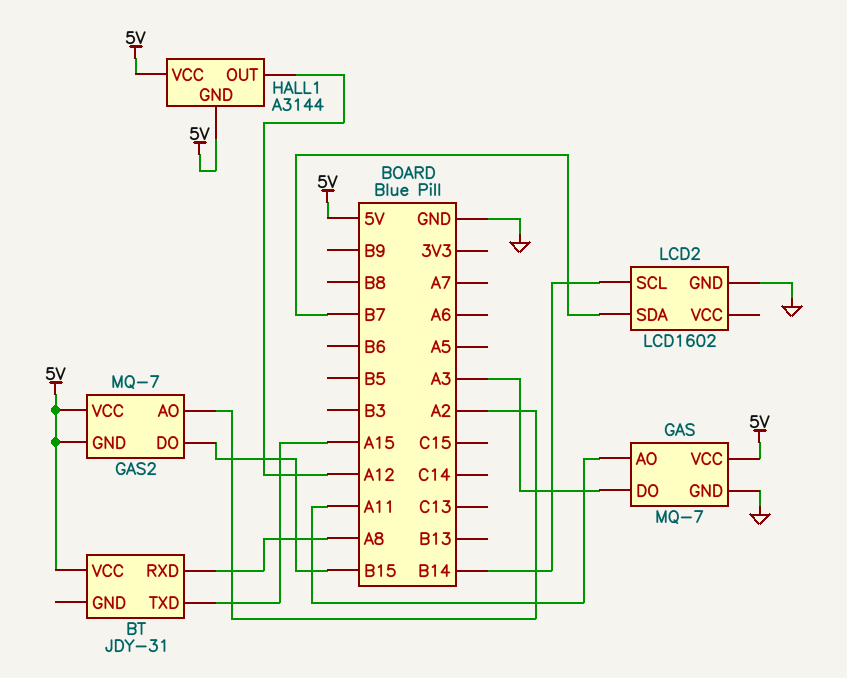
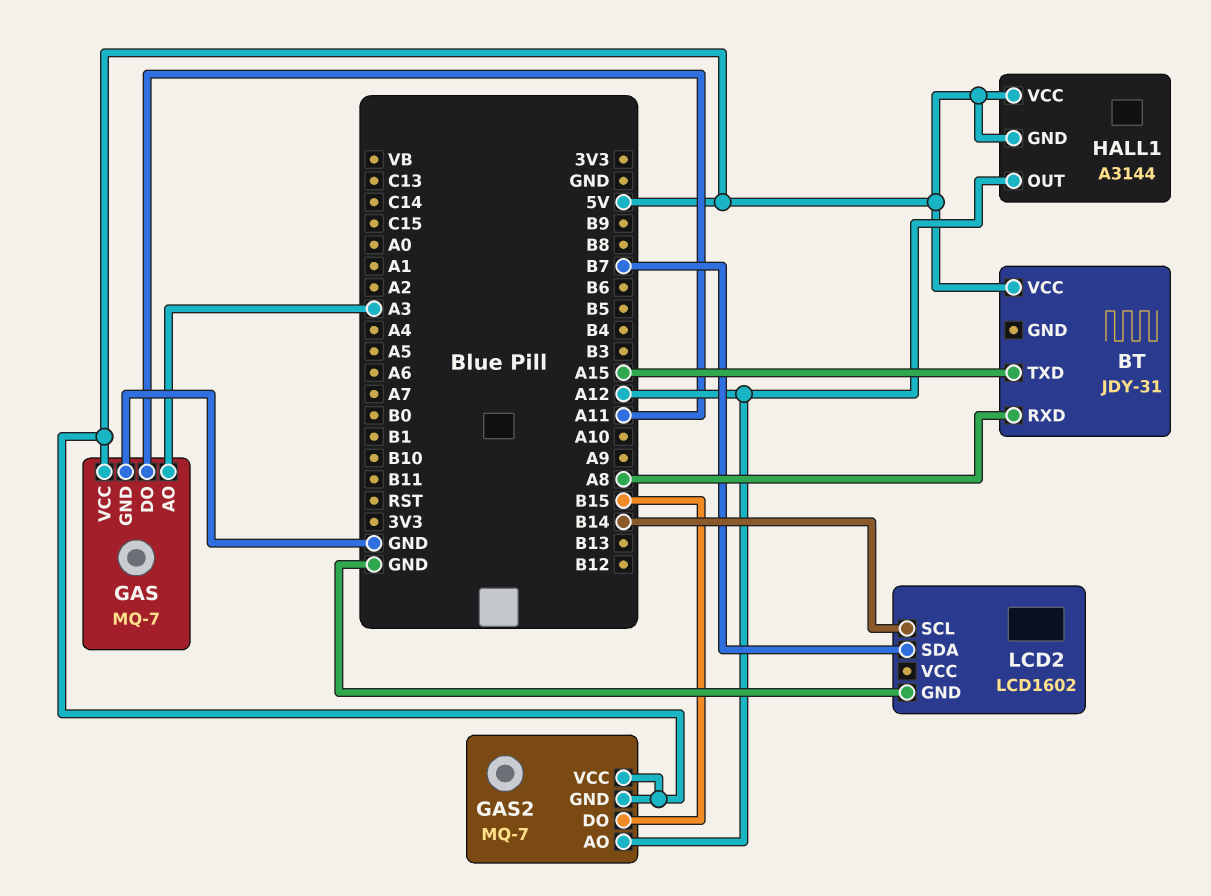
GAS pin AO: A11 -> A3
GAS pin DO: A3 -> A11
GAS2 pin AO: A2 -> A12

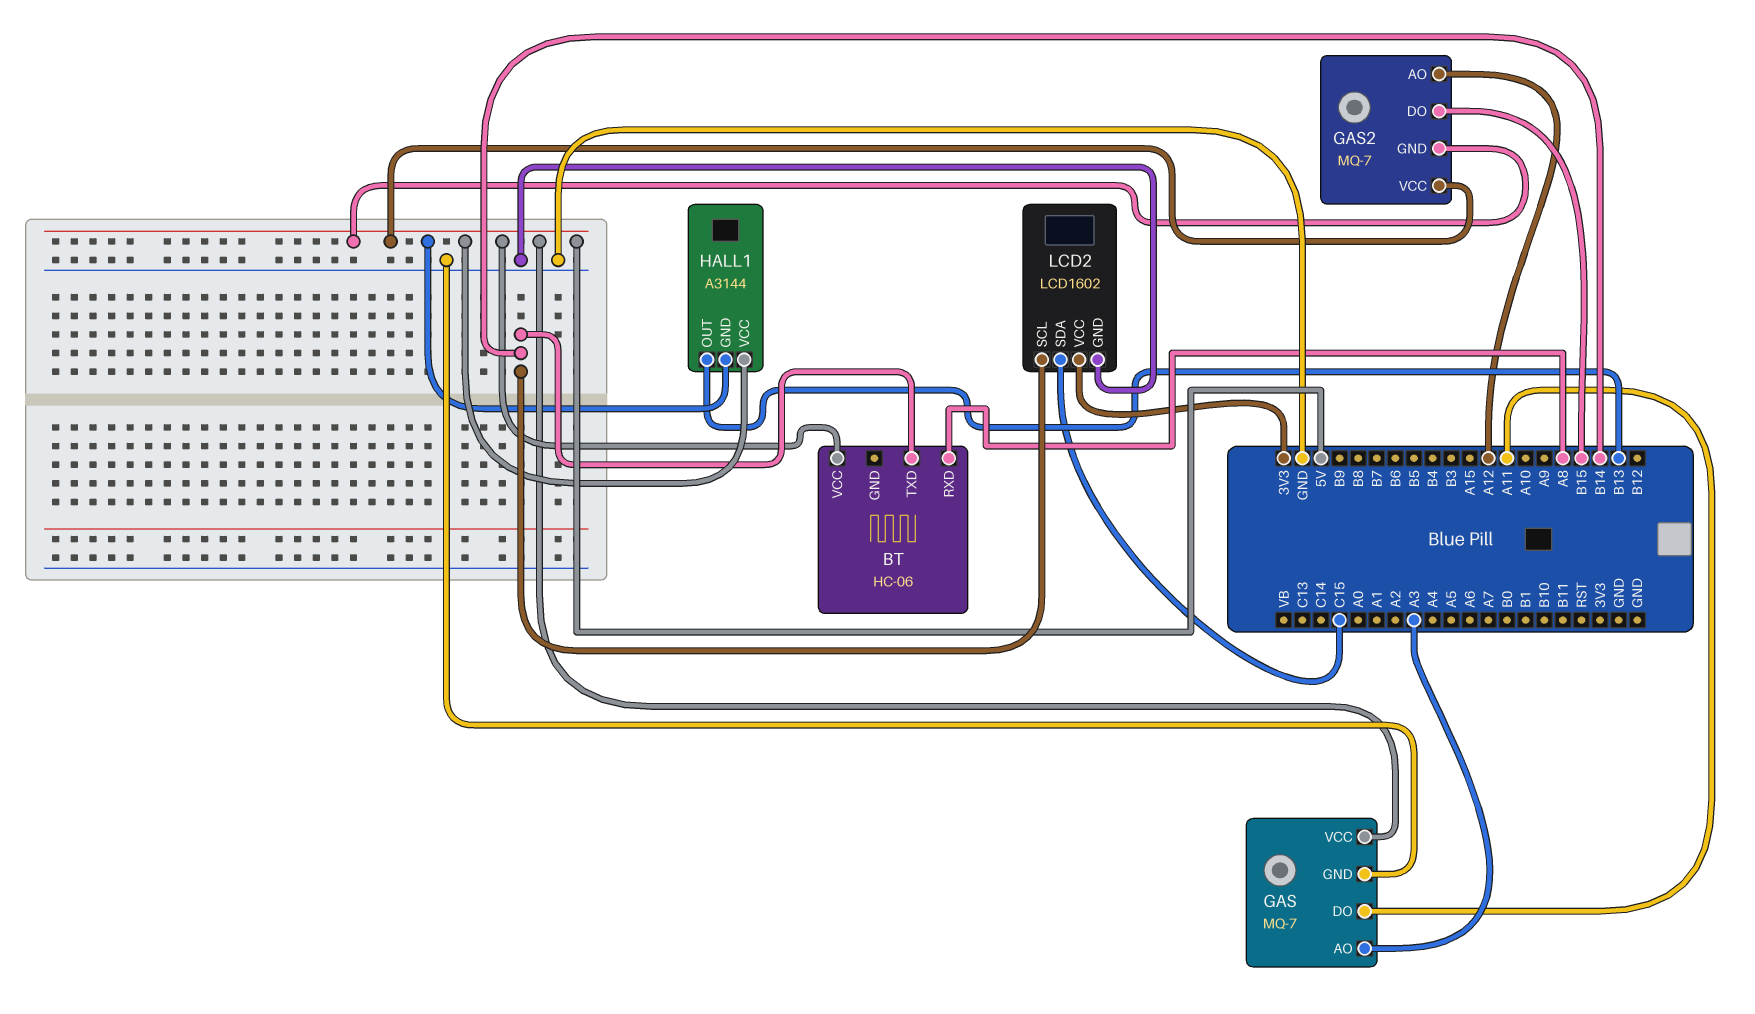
BT: JDY-31 -> HC-06
BT pin TXD: A15 -> B14
HALL1 pin OUT: A12 -> B13
LCD2 pin SDA: B7 -> C15
LCD2 pin VCC: none -> 3V3

